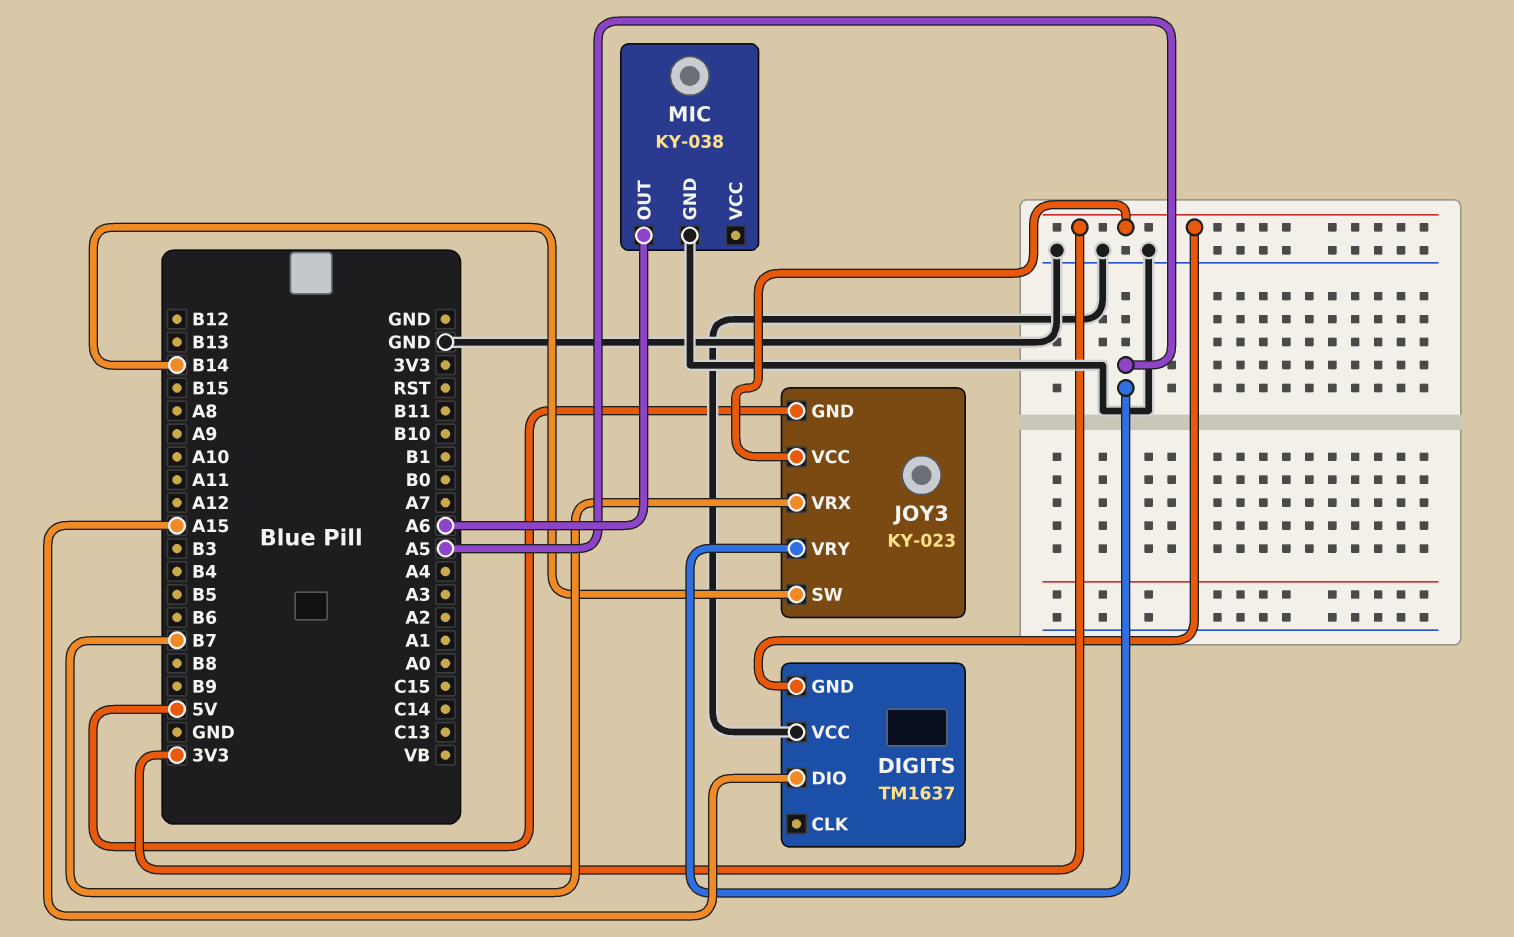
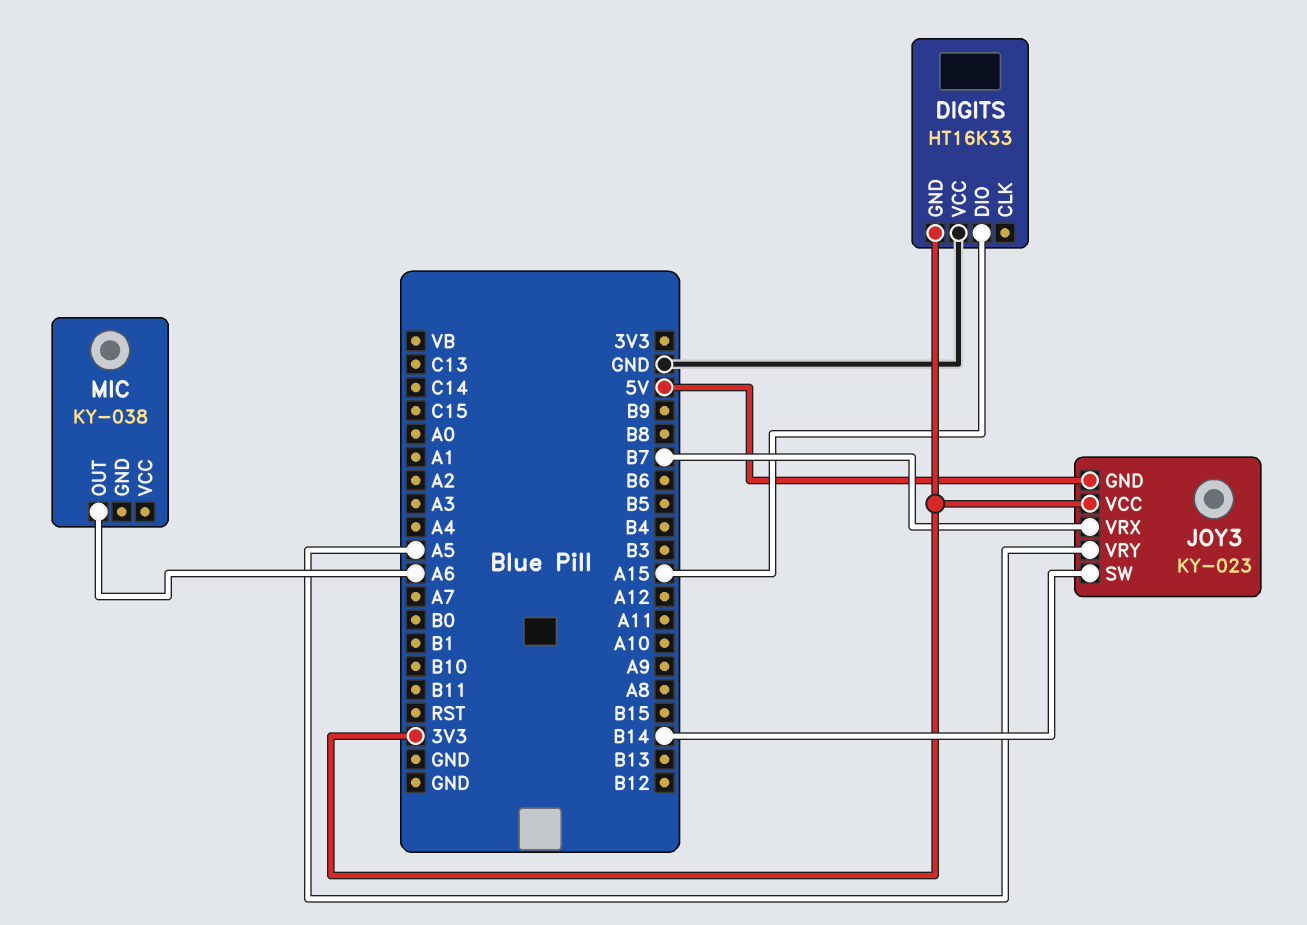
DIGITS: TM1637 -> HT16K33
MIC pin GND: GND -> none

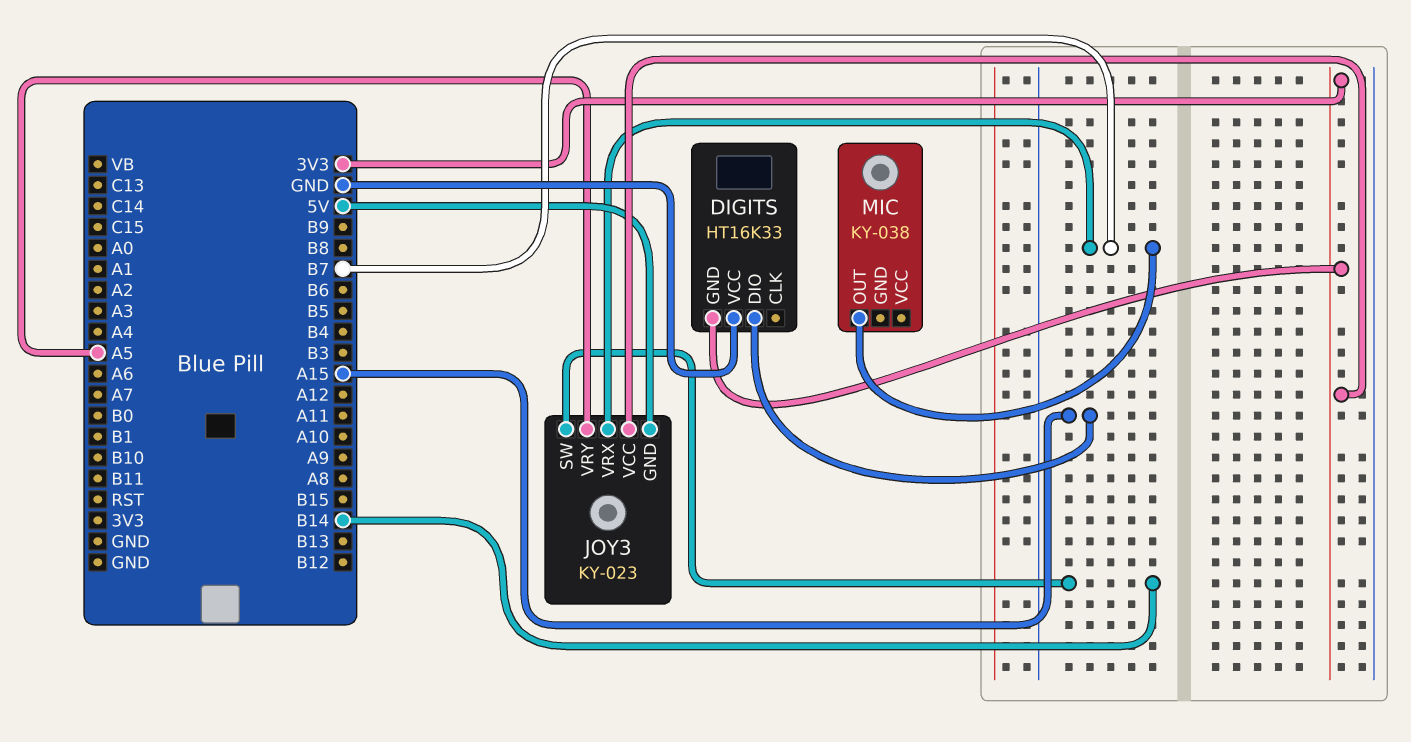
MIC pin OUT: A6 -> B7

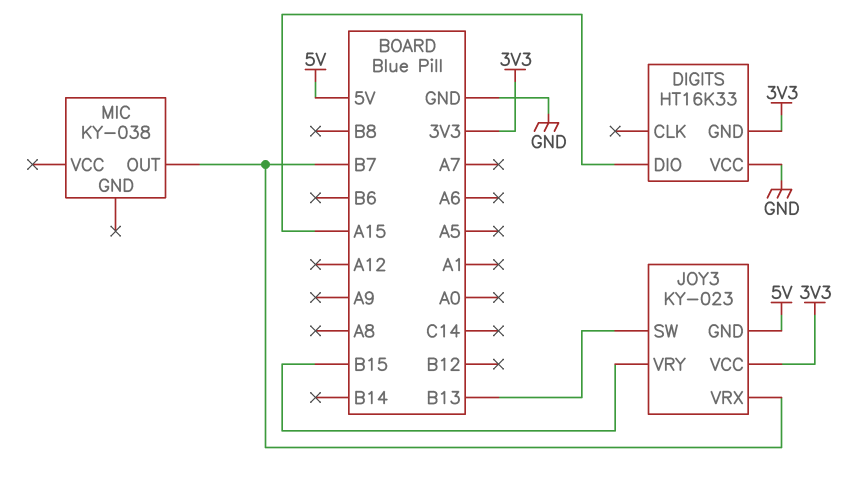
JOY3 pin SW: B14 -> B13
JOY3 pin VRY: A5 -> B15

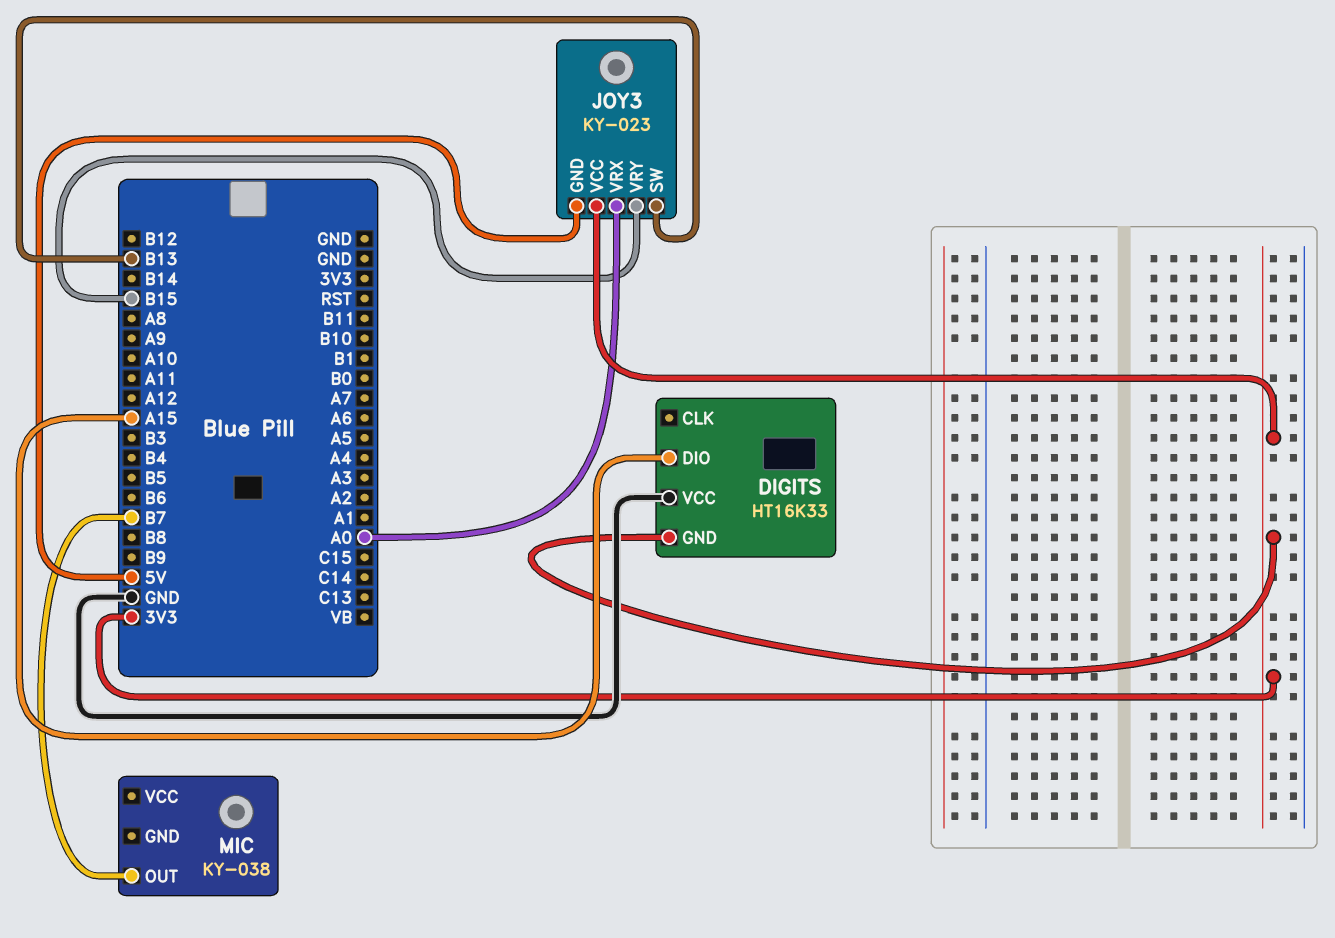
JOY3 pin VRX: B7 -> A0

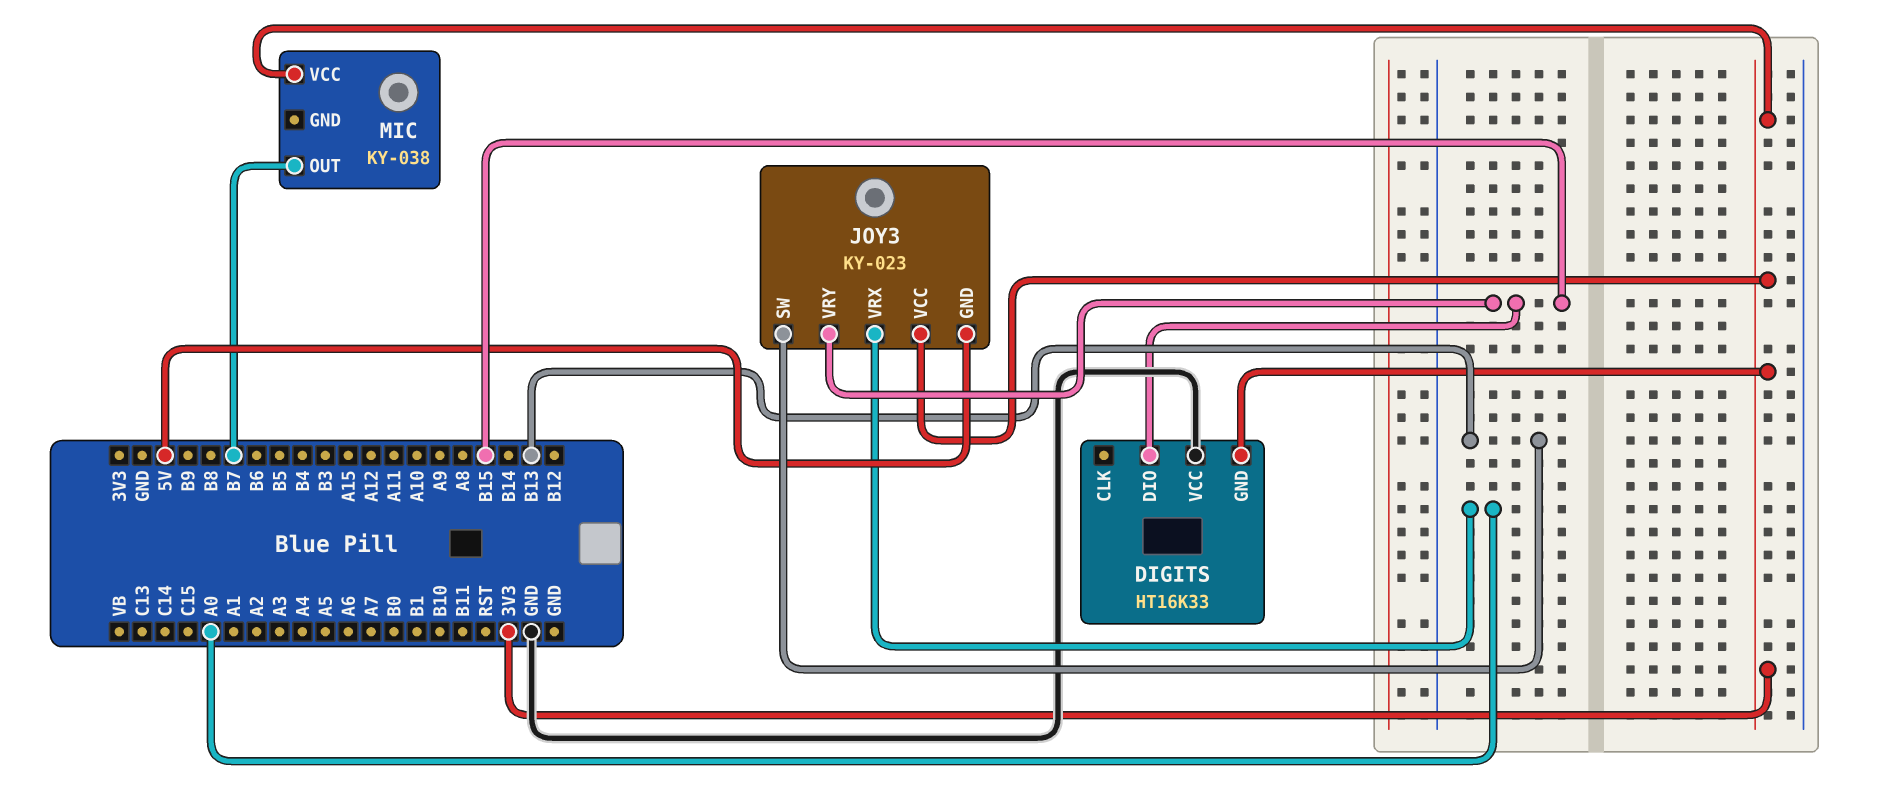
DIGITS pin DIO: A15 -> B15
MIC pin VCC: none -> 3V3

